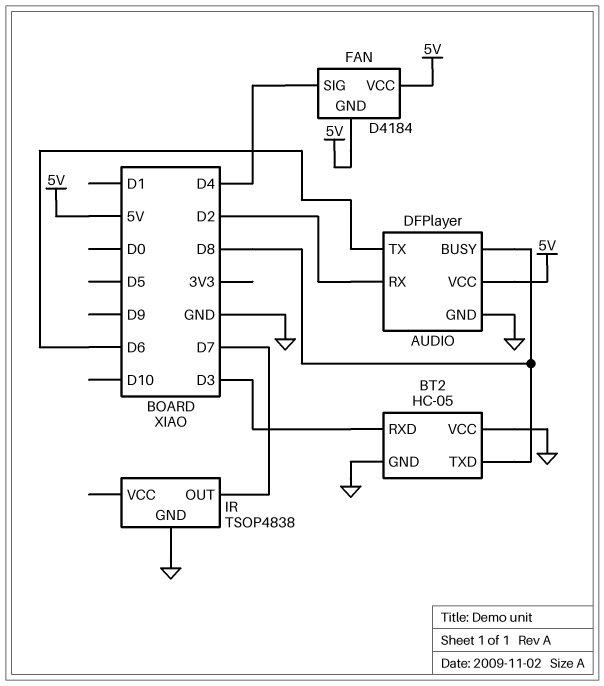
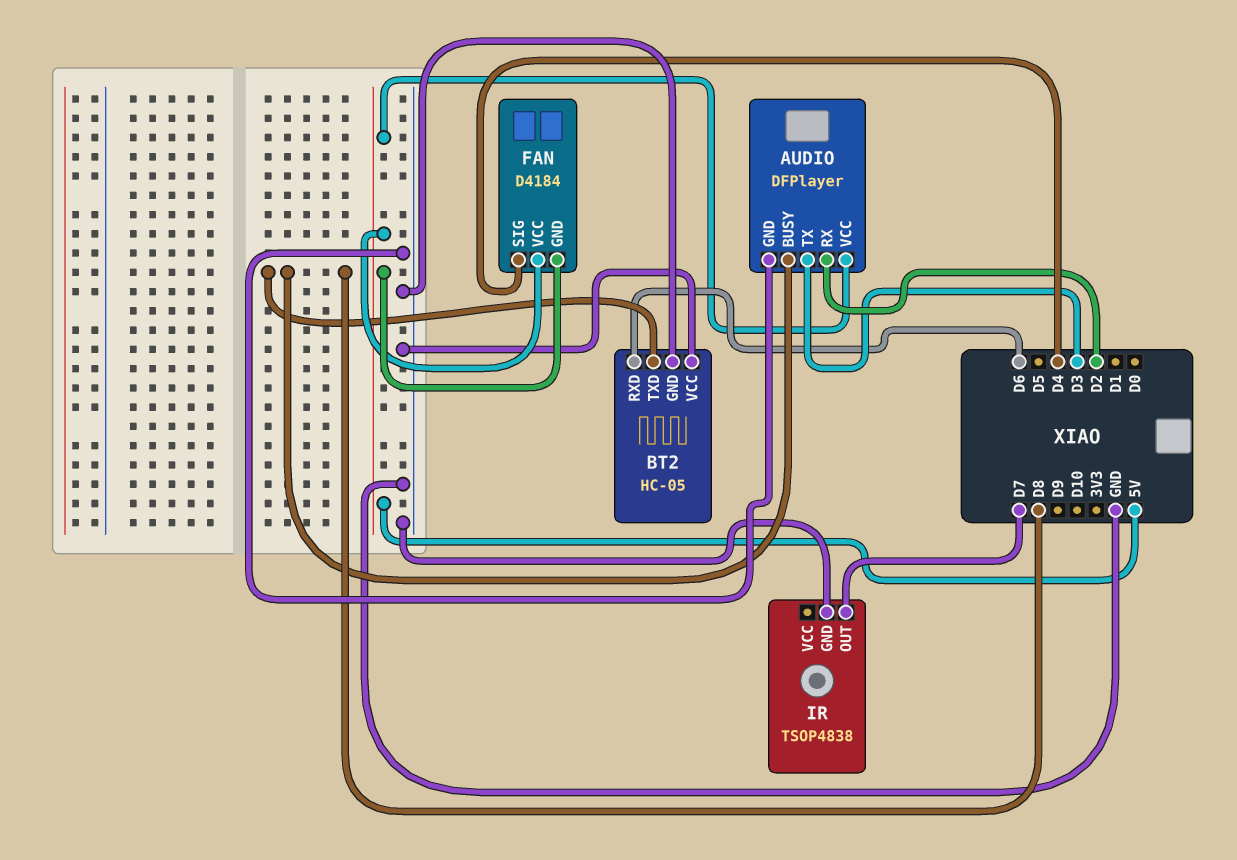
AUDIO pin TX: D6 -> D3
BT2 pin RXD: D3 -> D6

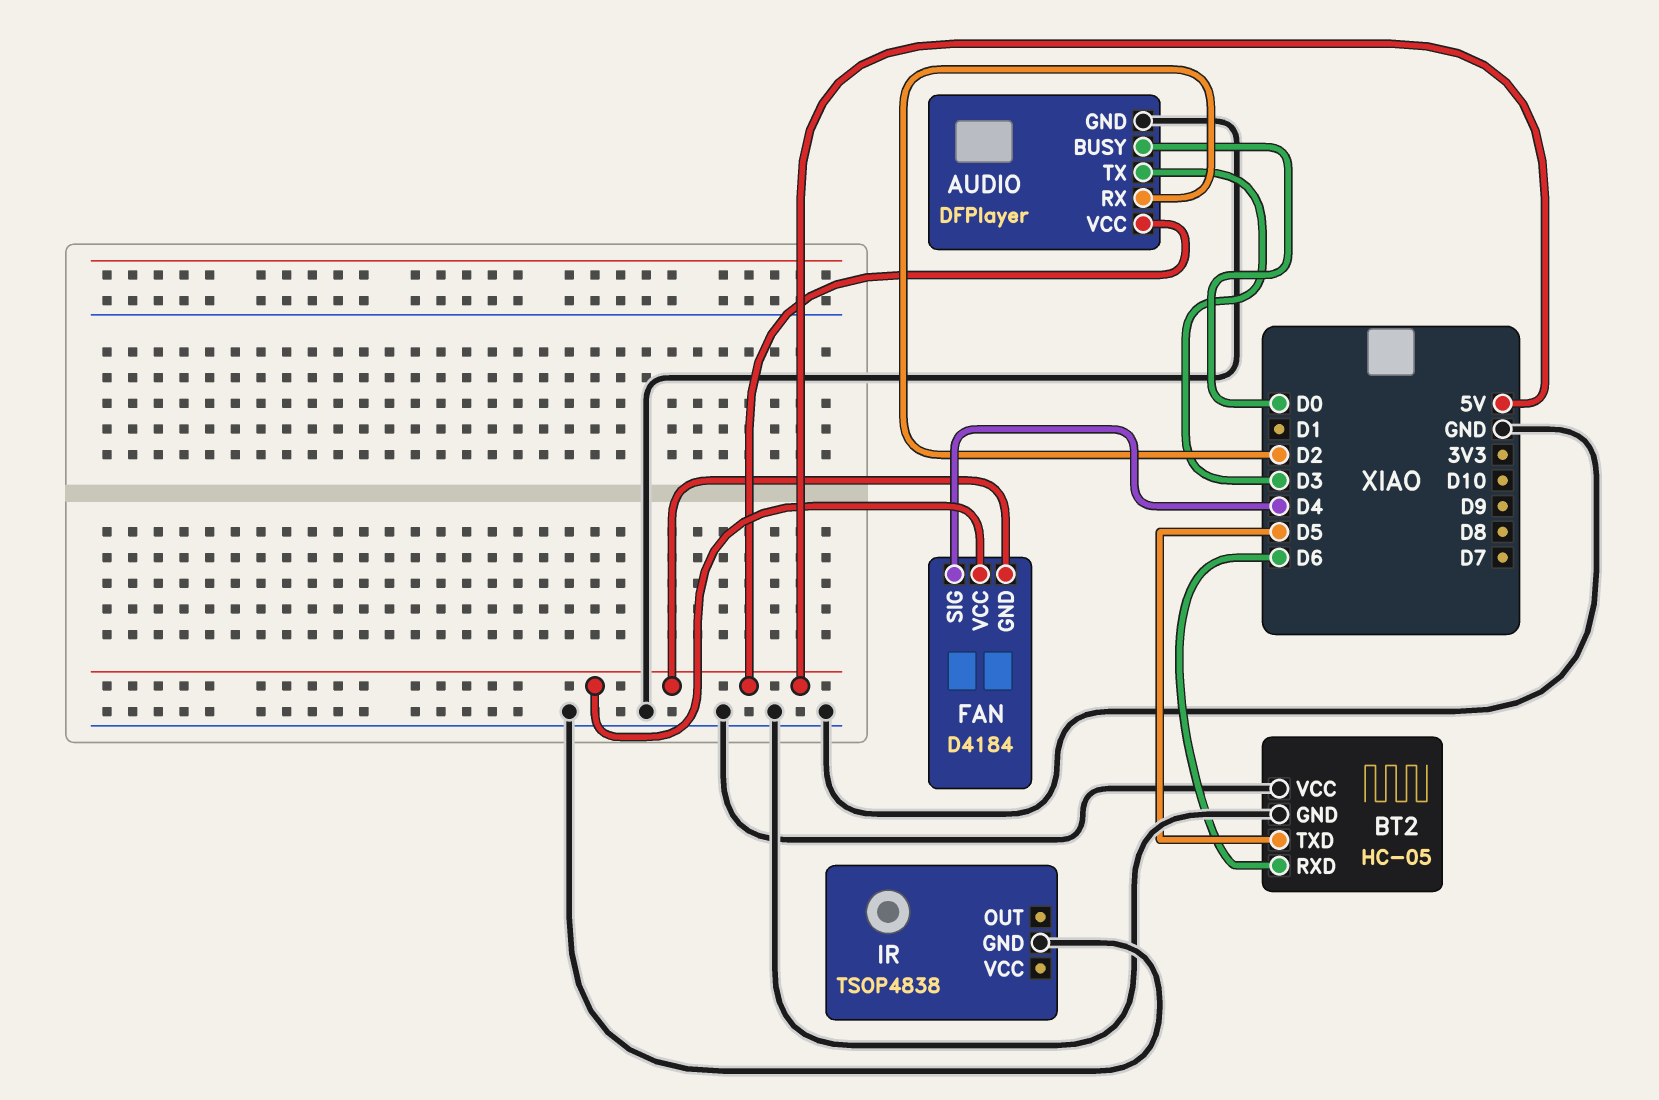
AUDIO pin BUSY: D8 -> D0
BT2 pin TXD: D8 -> D5
IR pin OUT: D7 -> none

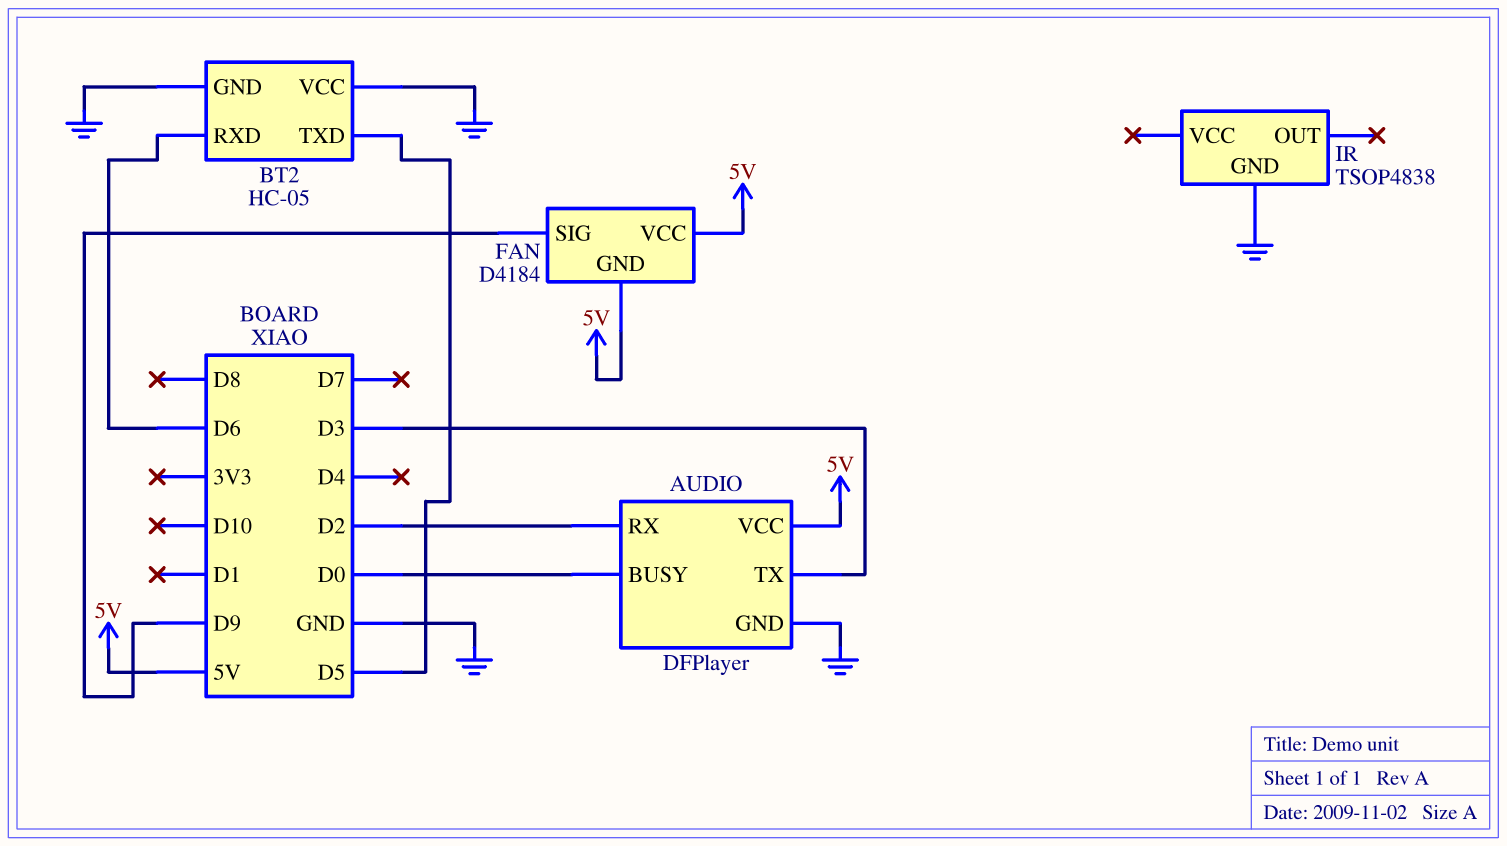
FAN pin SIG: D4 -> D9

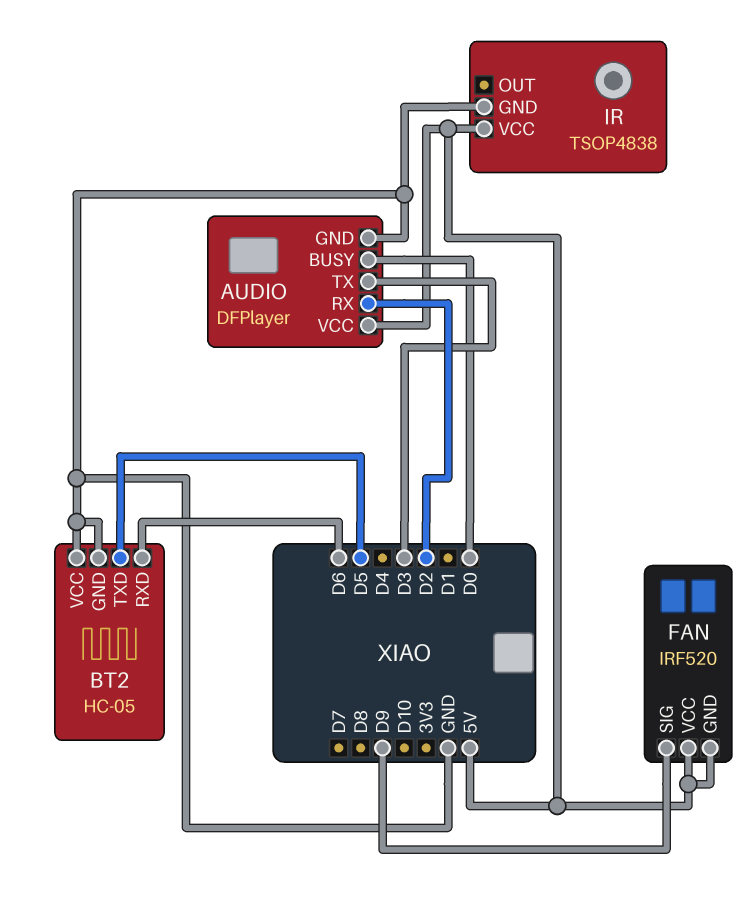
FAN: D4184 -> IRF520
IR pin VCC: none -> 5V

